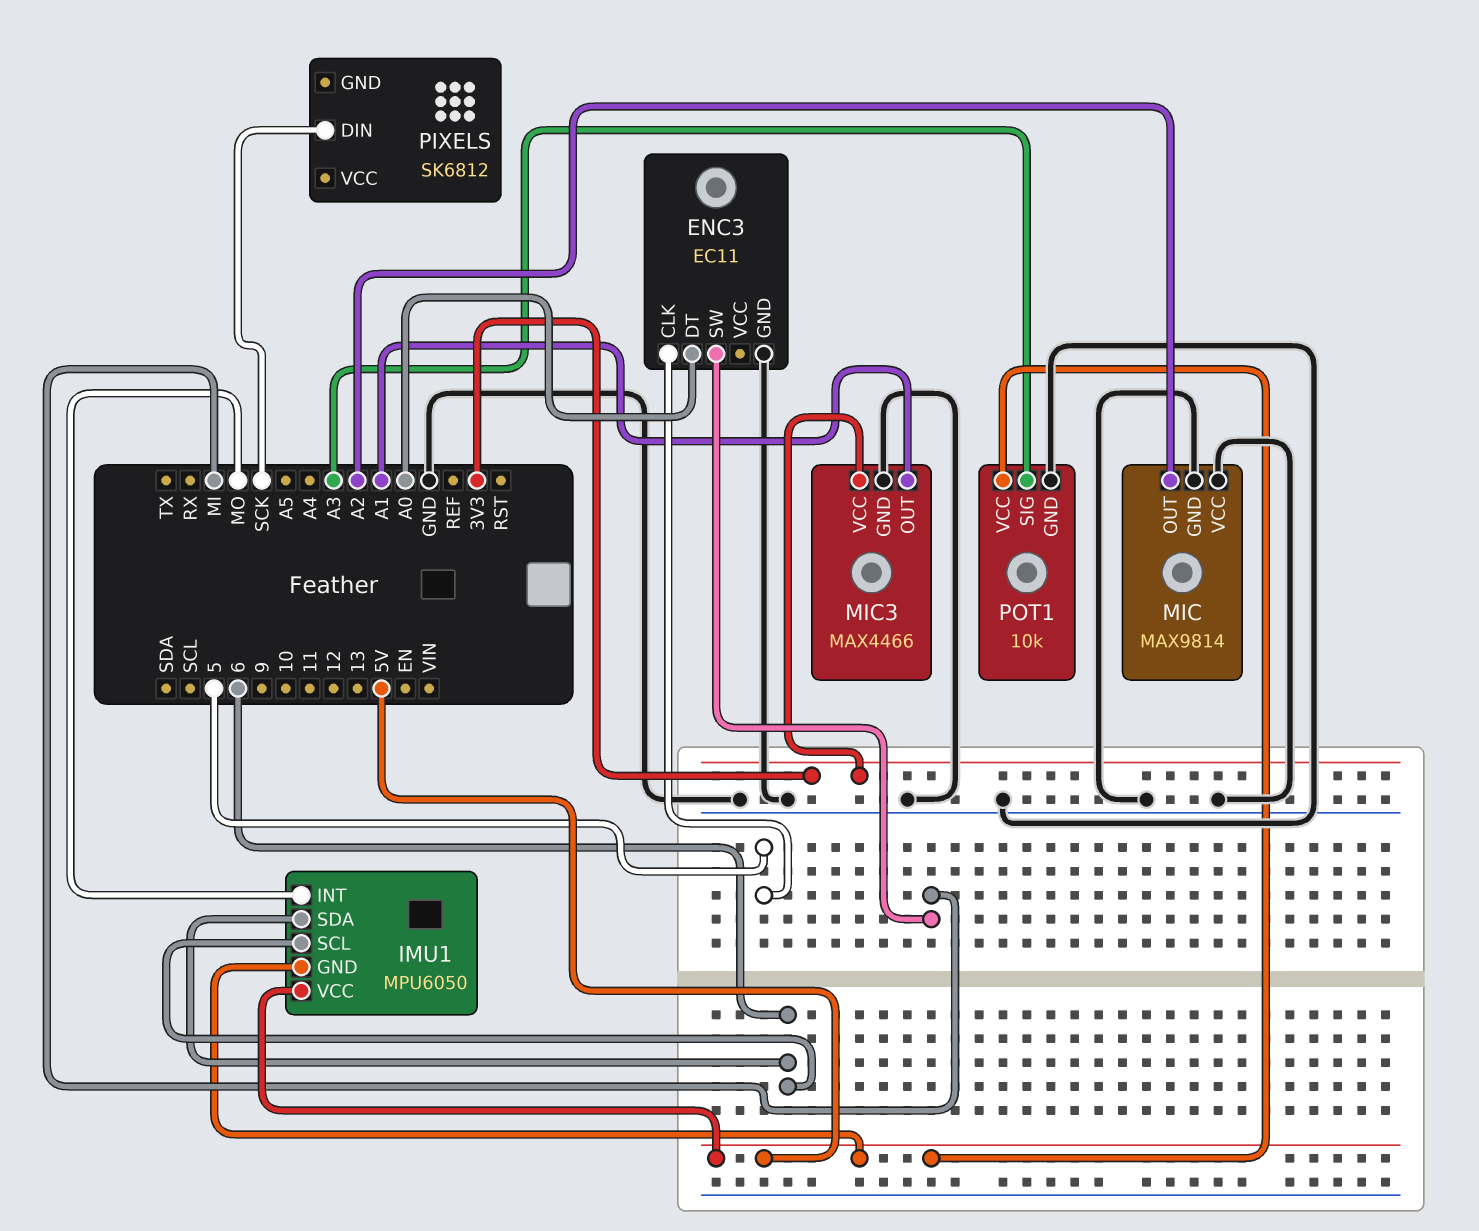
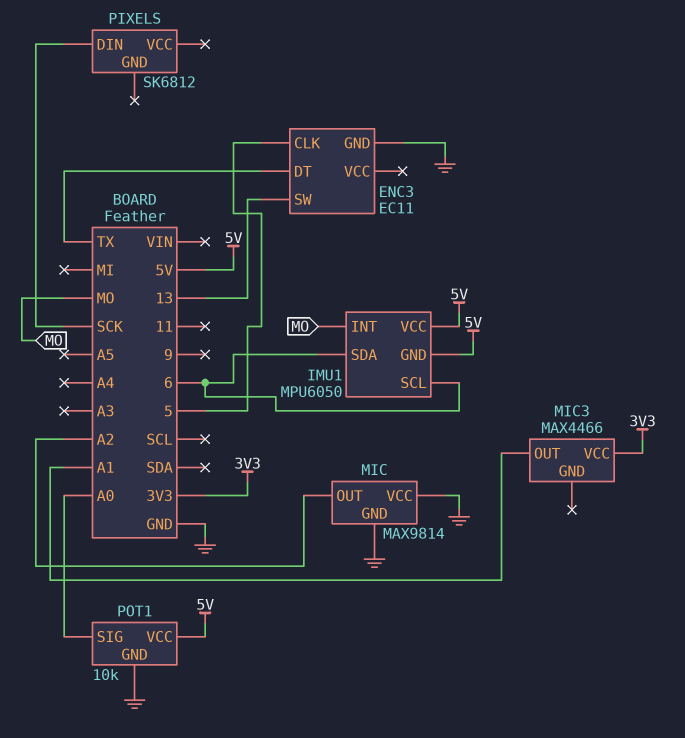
ENC3 pin DT: A0 -> TX
ENC3 pin SW: MI -> 13
MIC3 pin GND: GND -> none
POT1 pin SIG: A3 -> A0

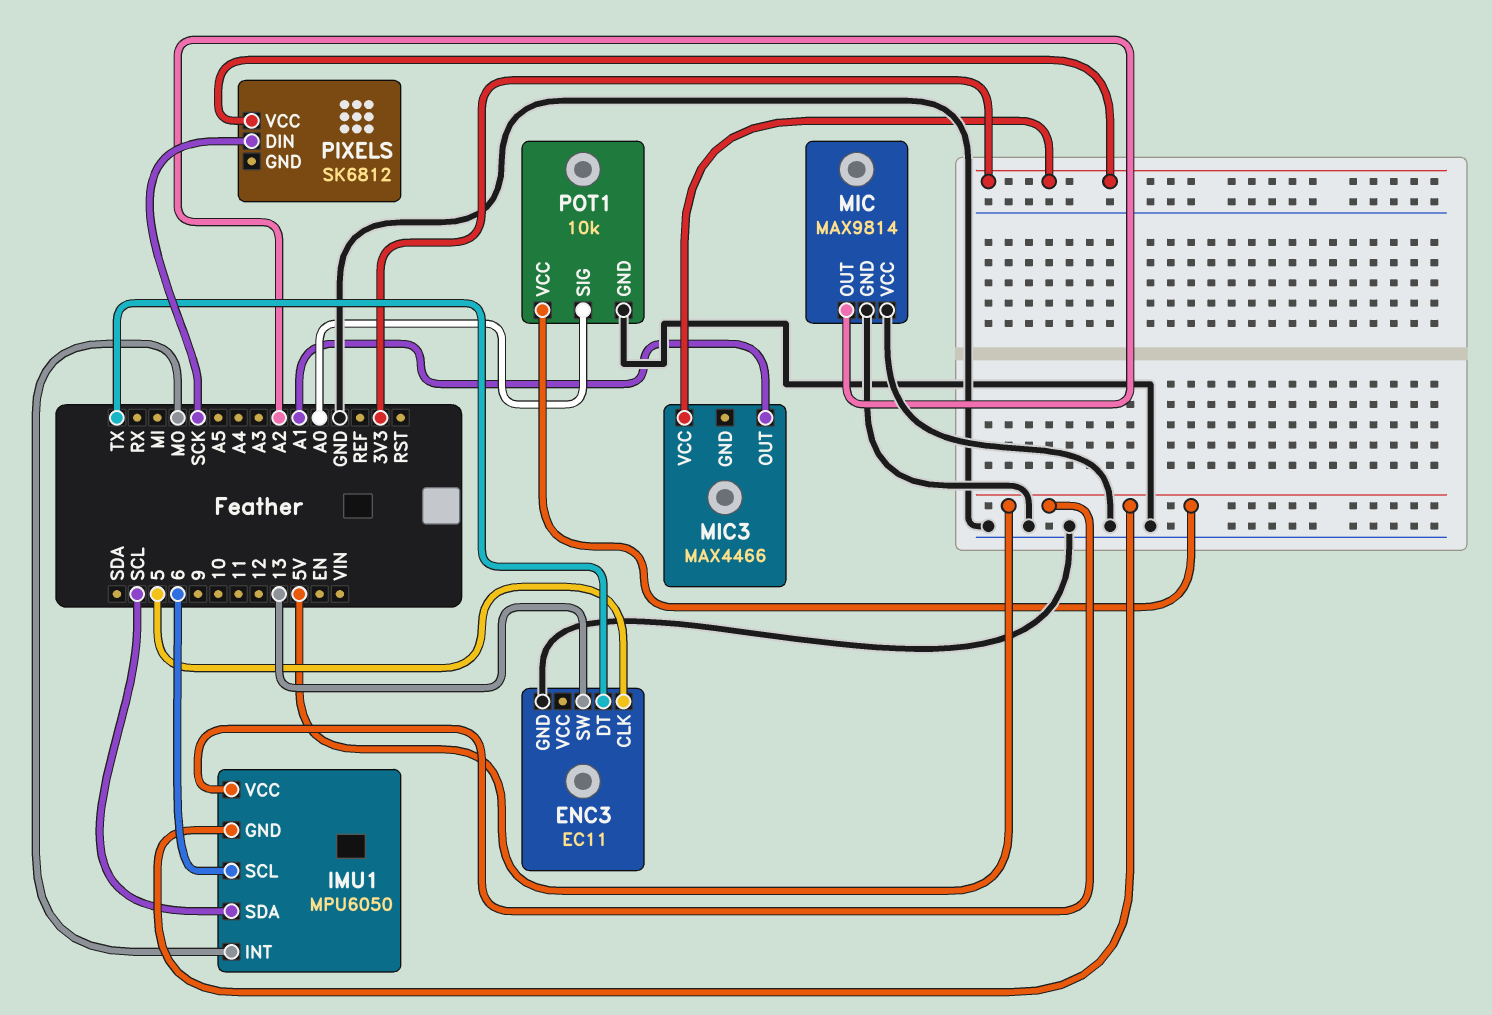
IMU1 pin SDA: 6 -> SCL
PIXELS pin VCC: none -> 3V3

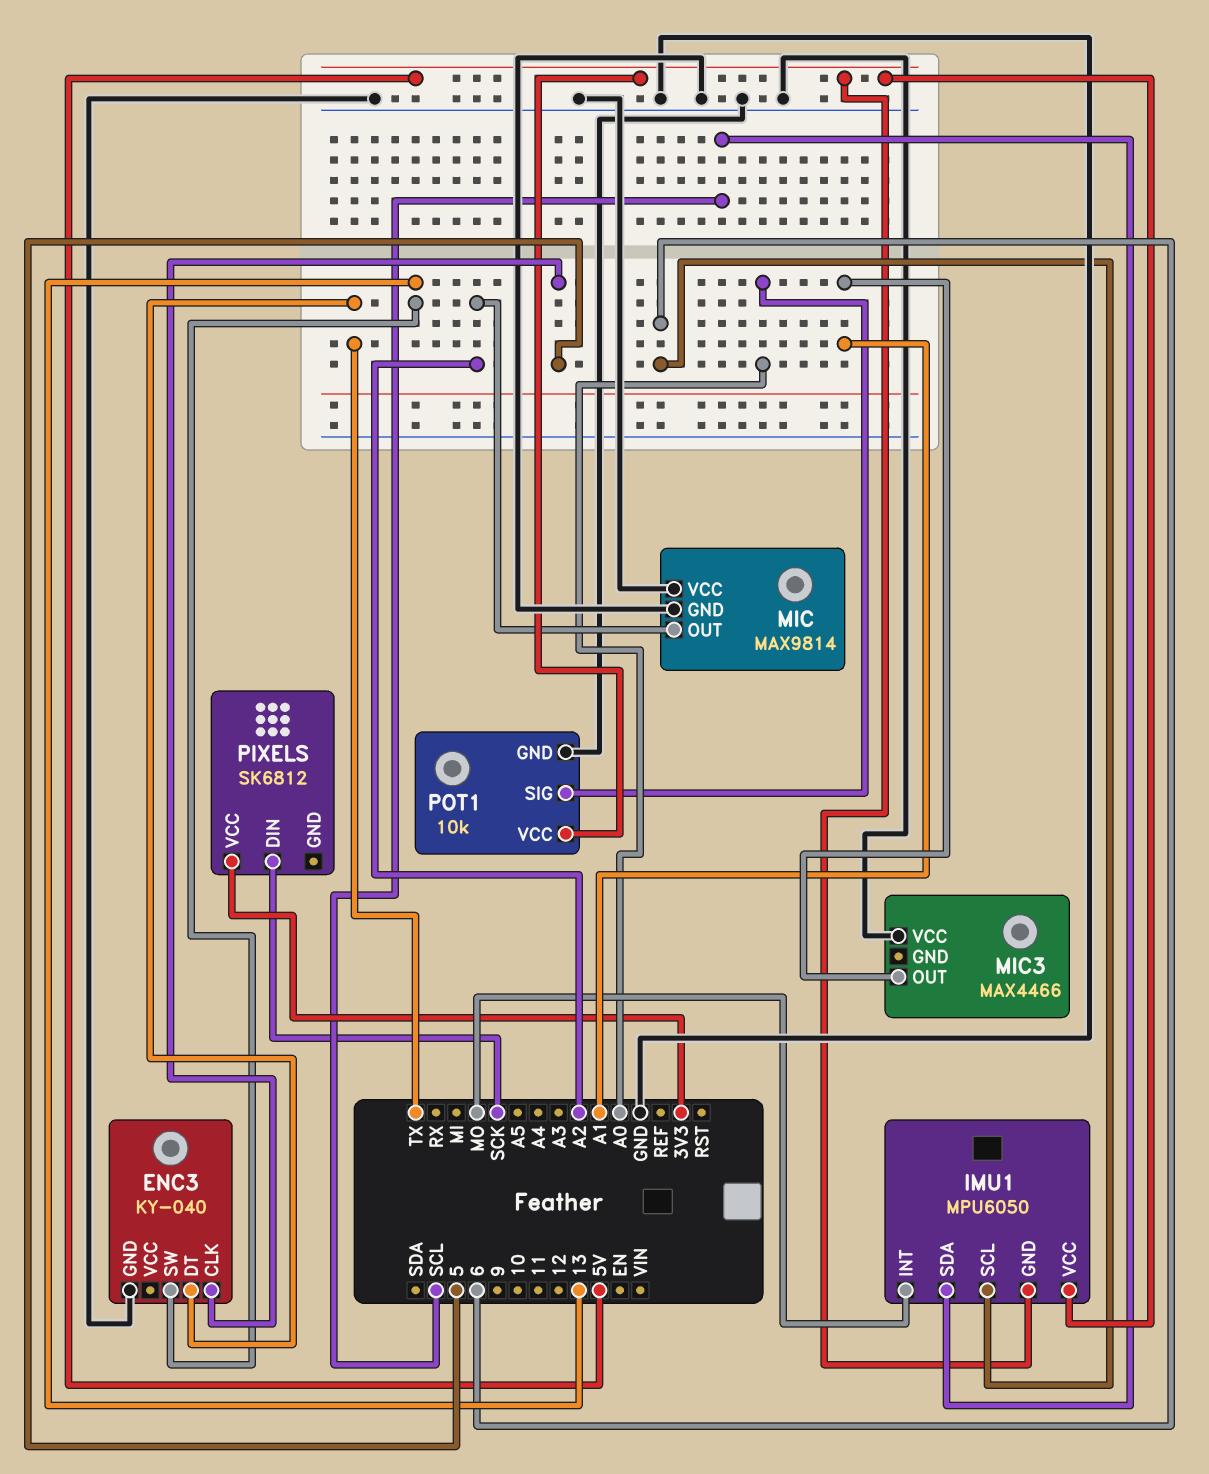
ENC3: EC11 -> KY-040
MIC3 pin VCC: 3V3 -> GND

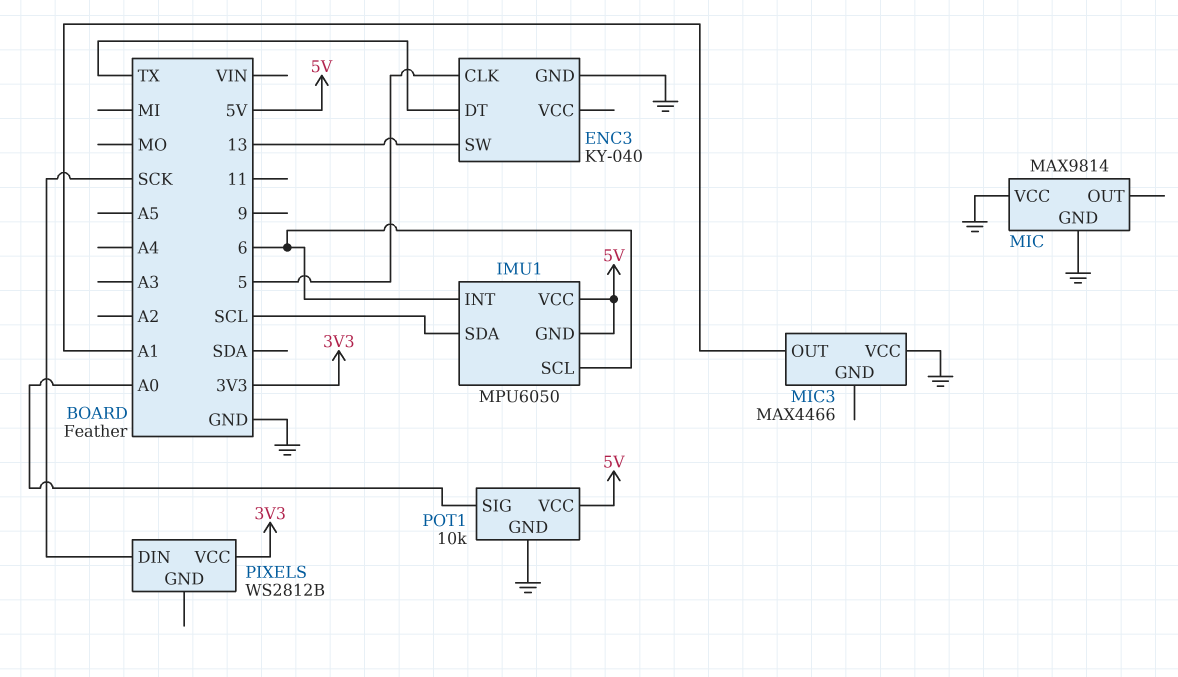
IMU1 pin INT: MO -> 6
MIC pin OUT: A2 -> none
PIXELS: SK6812 -> WS2812B

